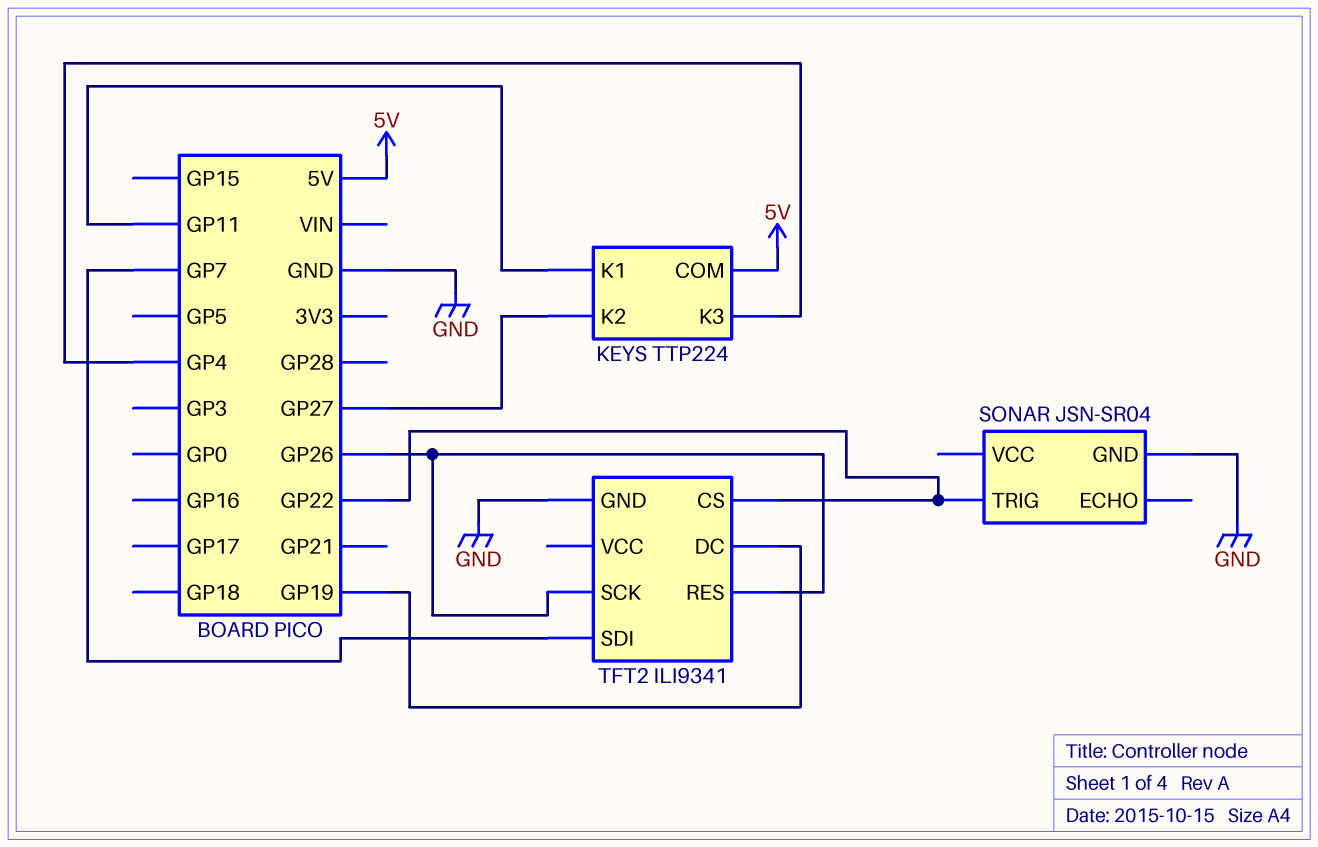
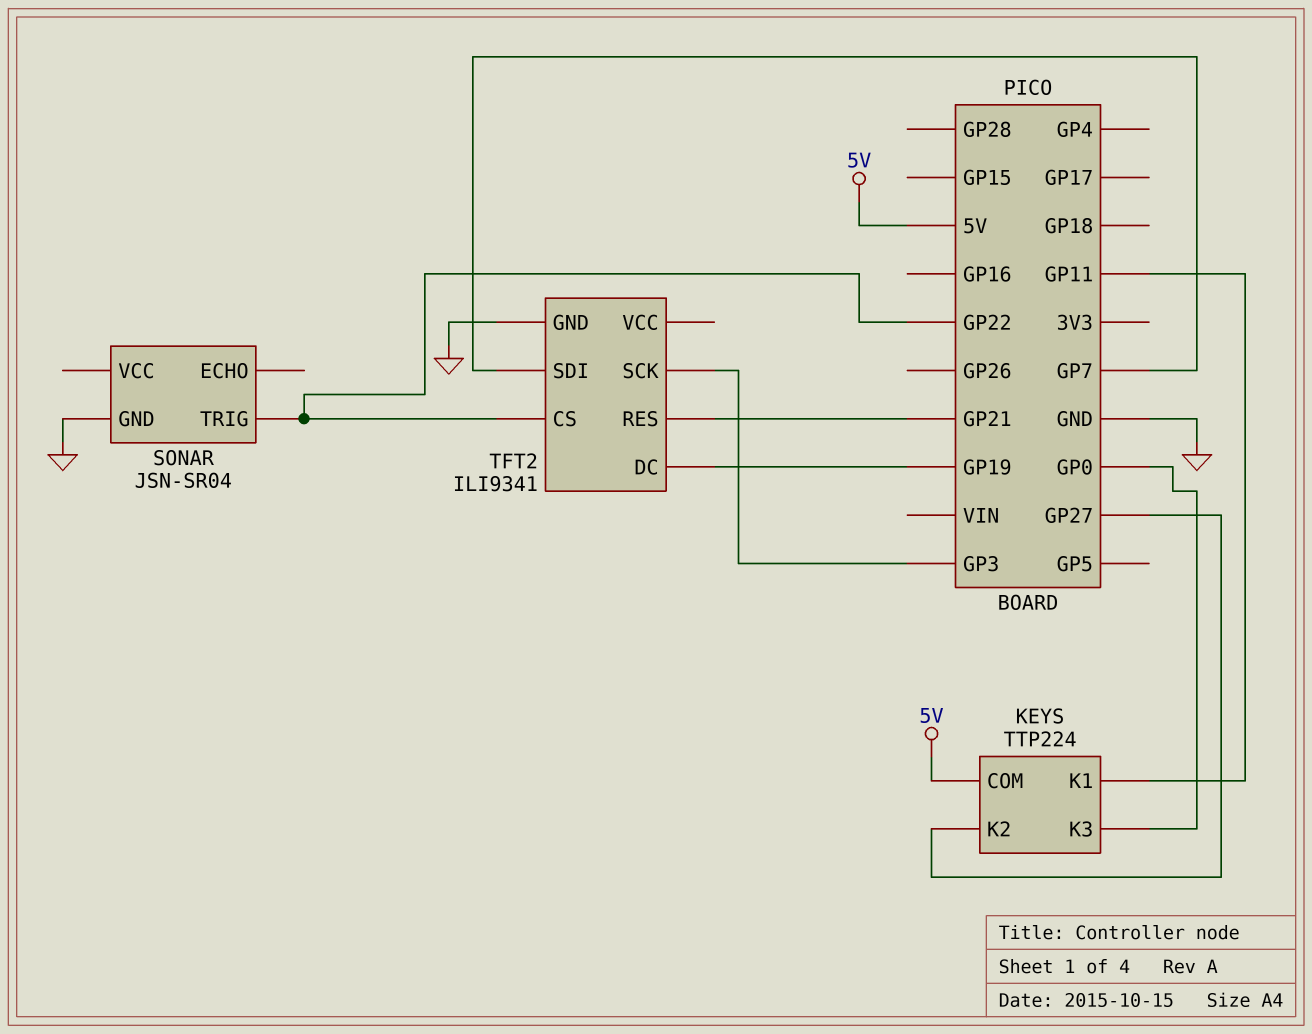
KEYS pin K3: GP4 -> GP0
TFT2 pin RES: GP26 -> GP21
TFT2 pin SCK: GP26 -> GP3

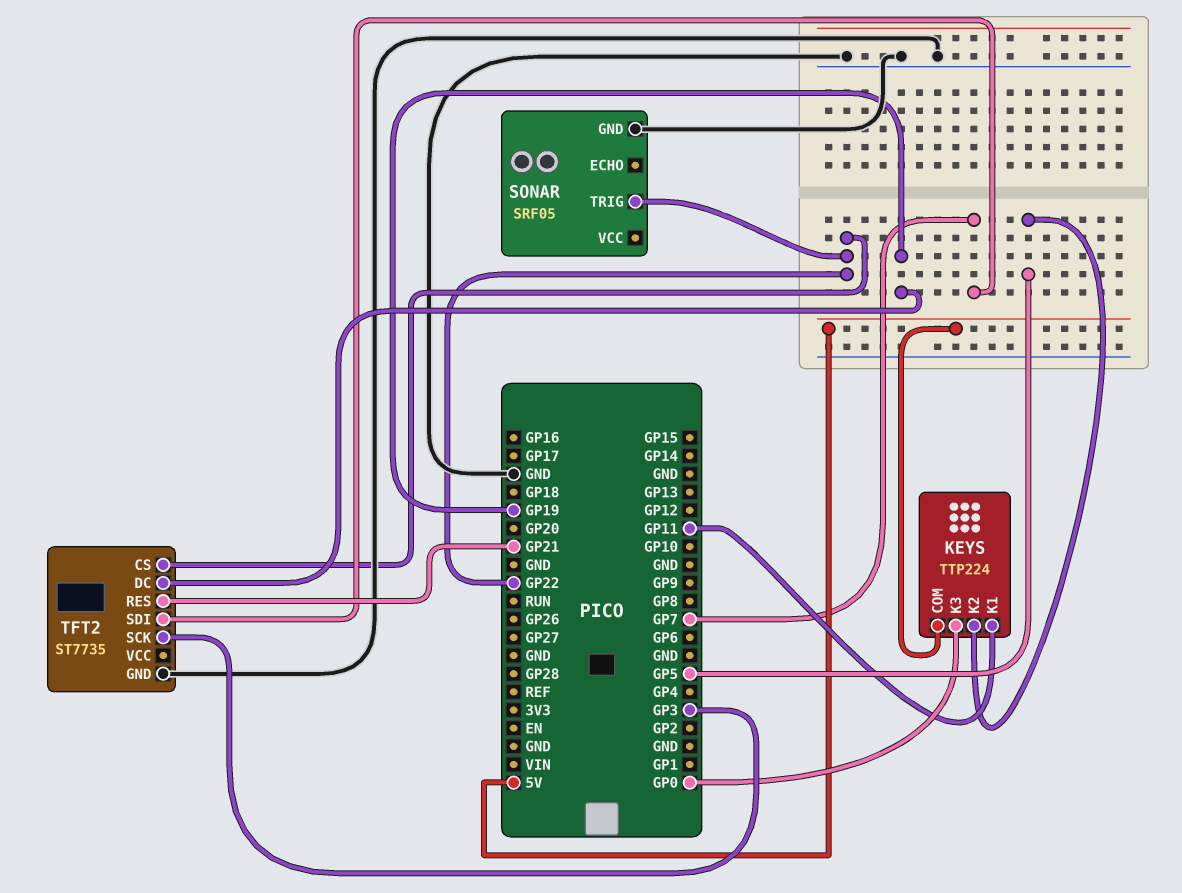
KEYS pin K2: GP27 -> GP5
SONAR: JSN-SR04 -> SRF05
TFT2: ILI9341 -> ST7735

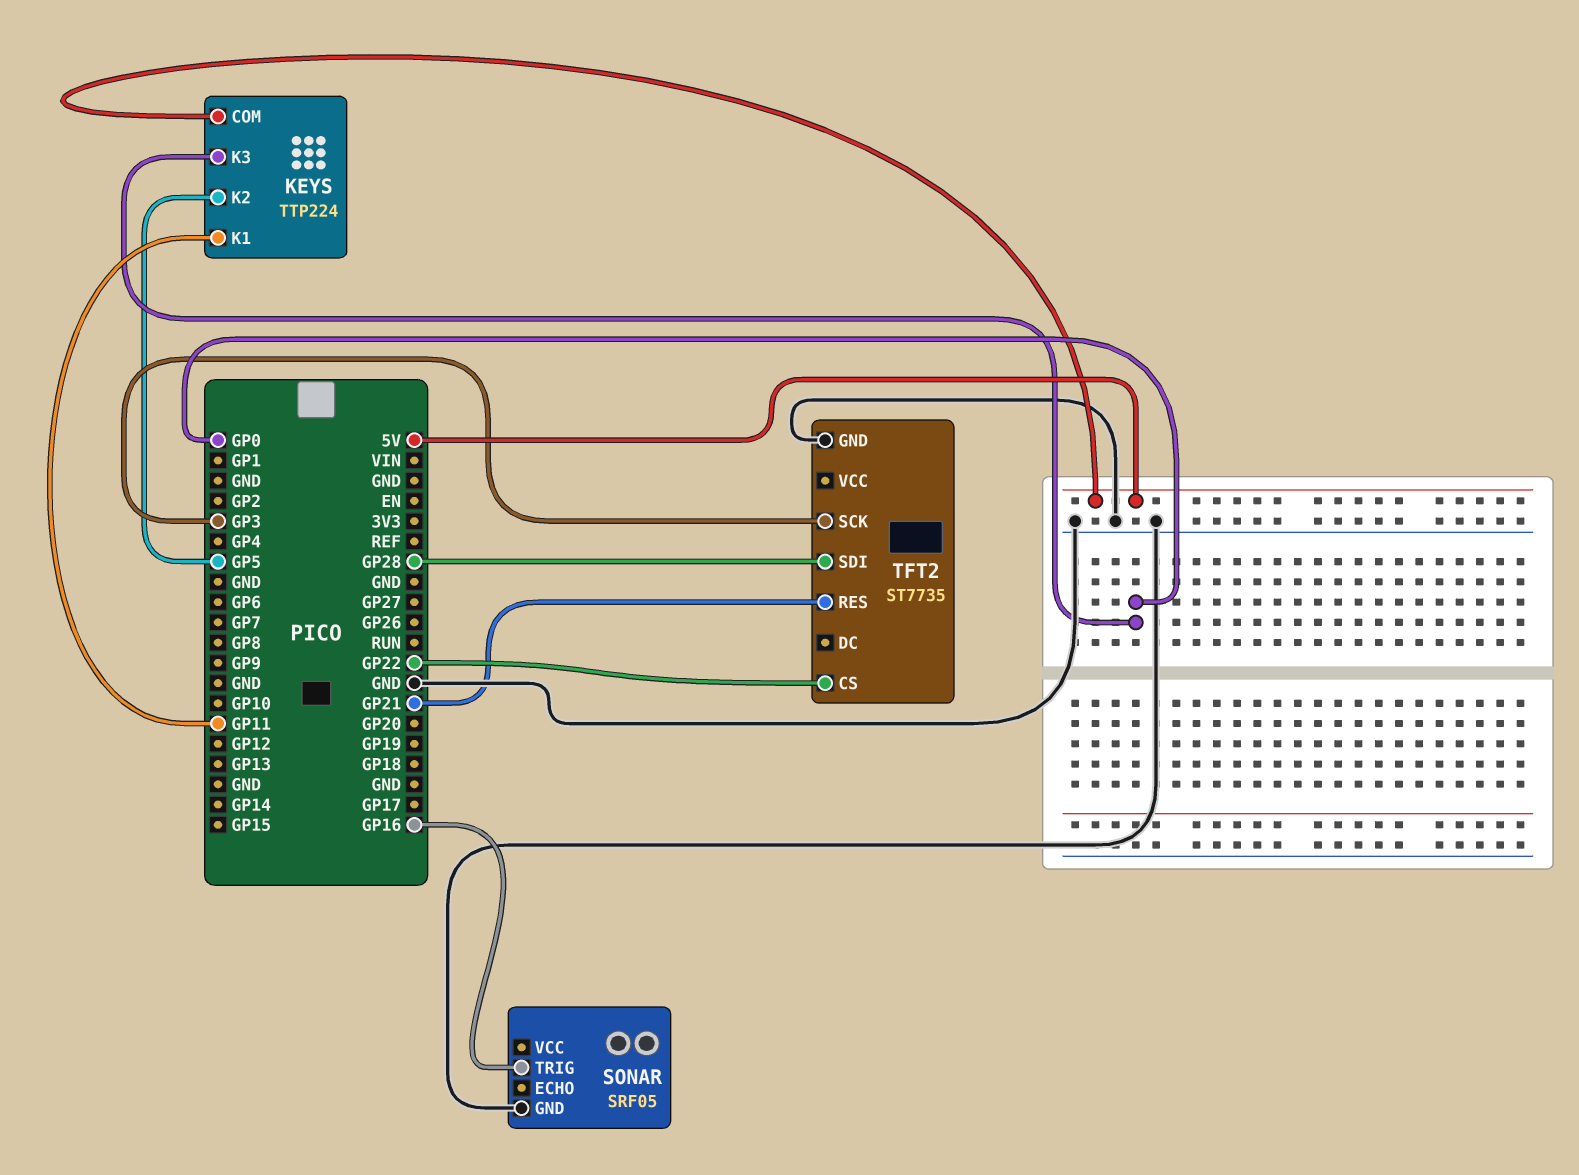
SONAR pin TRIG: GP22 -> GP16
TFT2 pin DC: GP19 -> none
TFT2 pin SDI: GP7 -> GP28

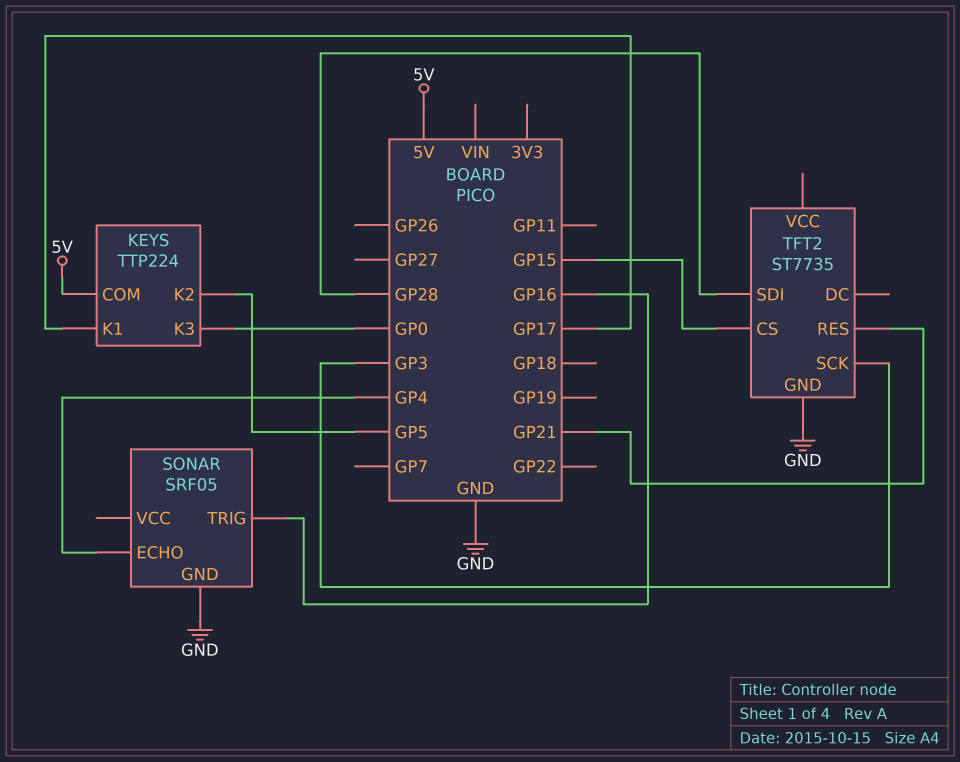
KEYS pin K1: GP11 -> GP17
SONAR pin ECHO: none -> GP4
TFT2 pin CS: GP22 -> GP15

